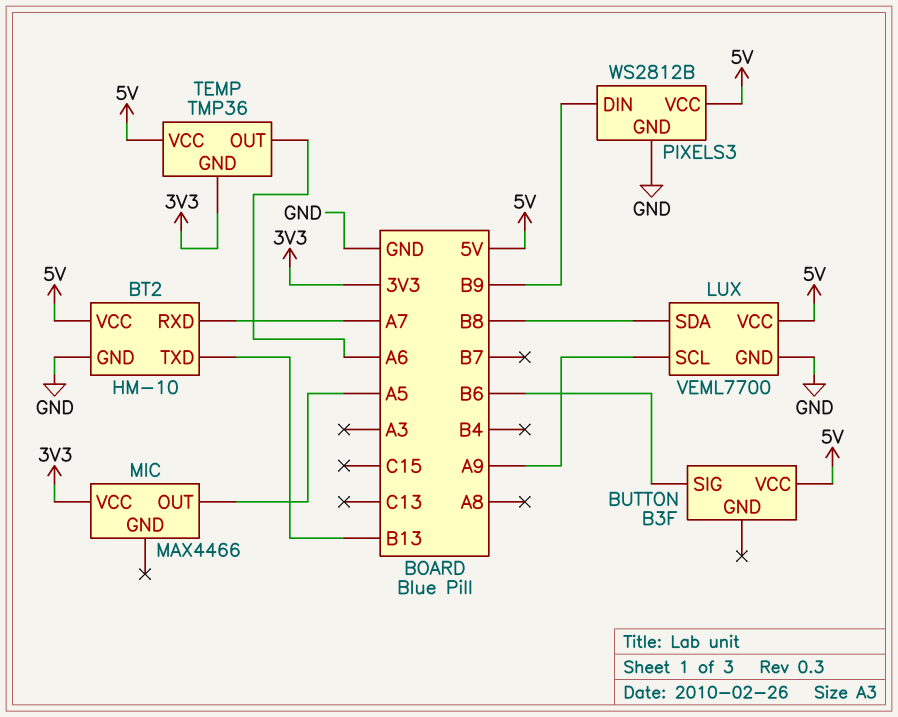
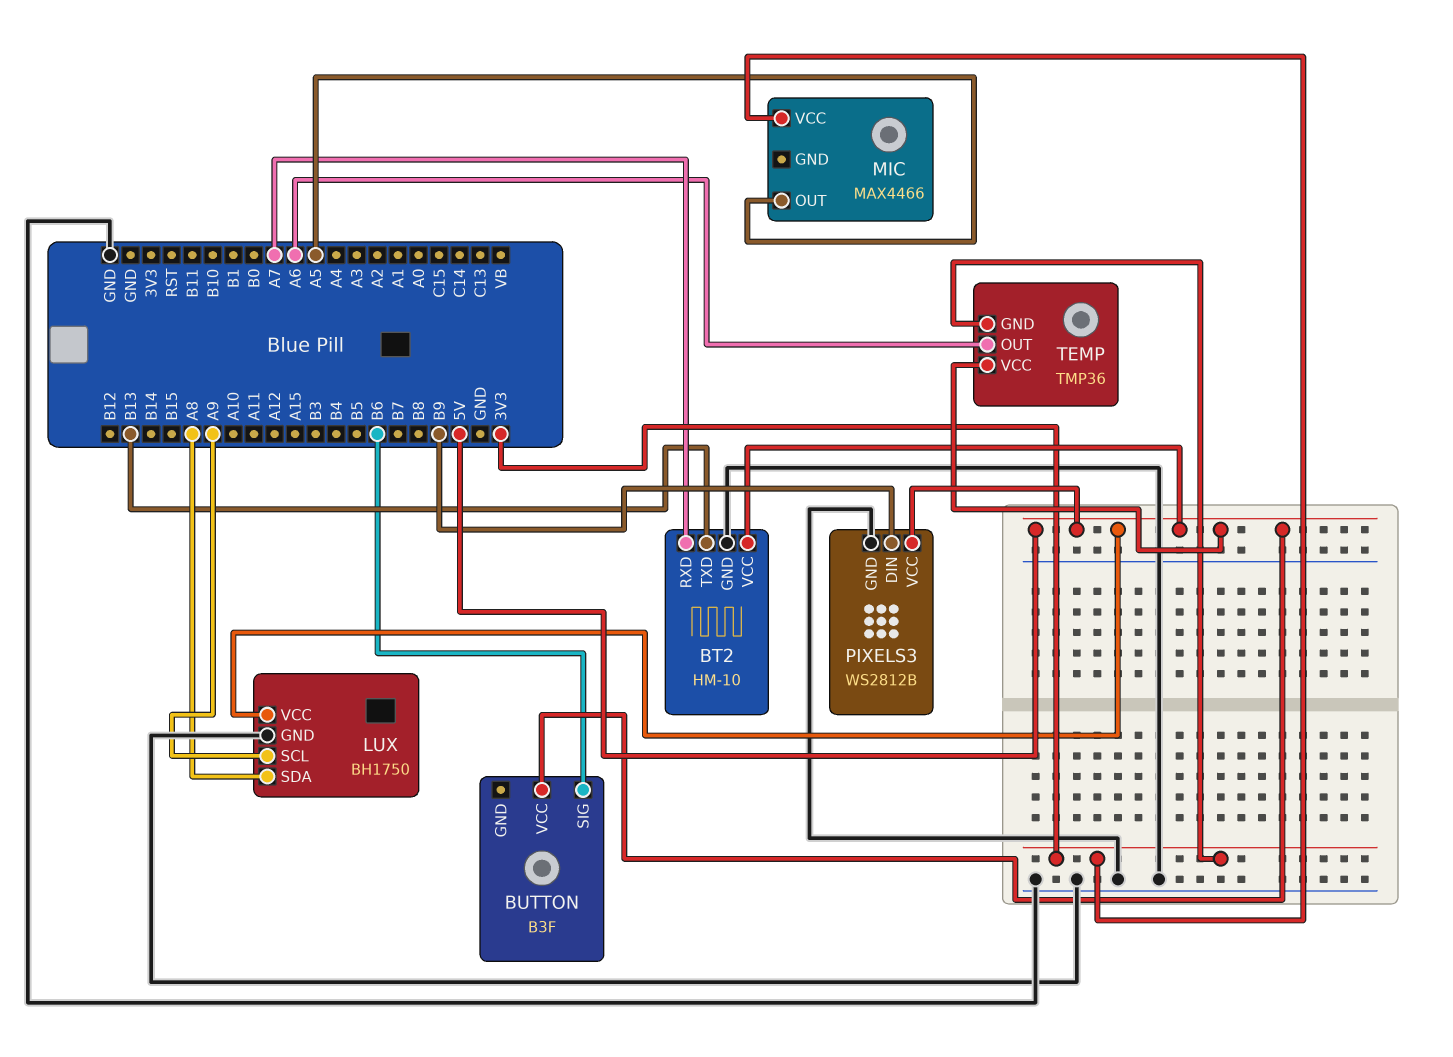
LUX: VEML7700 -> BH1750
LUX pin SDA: B8 -> A8

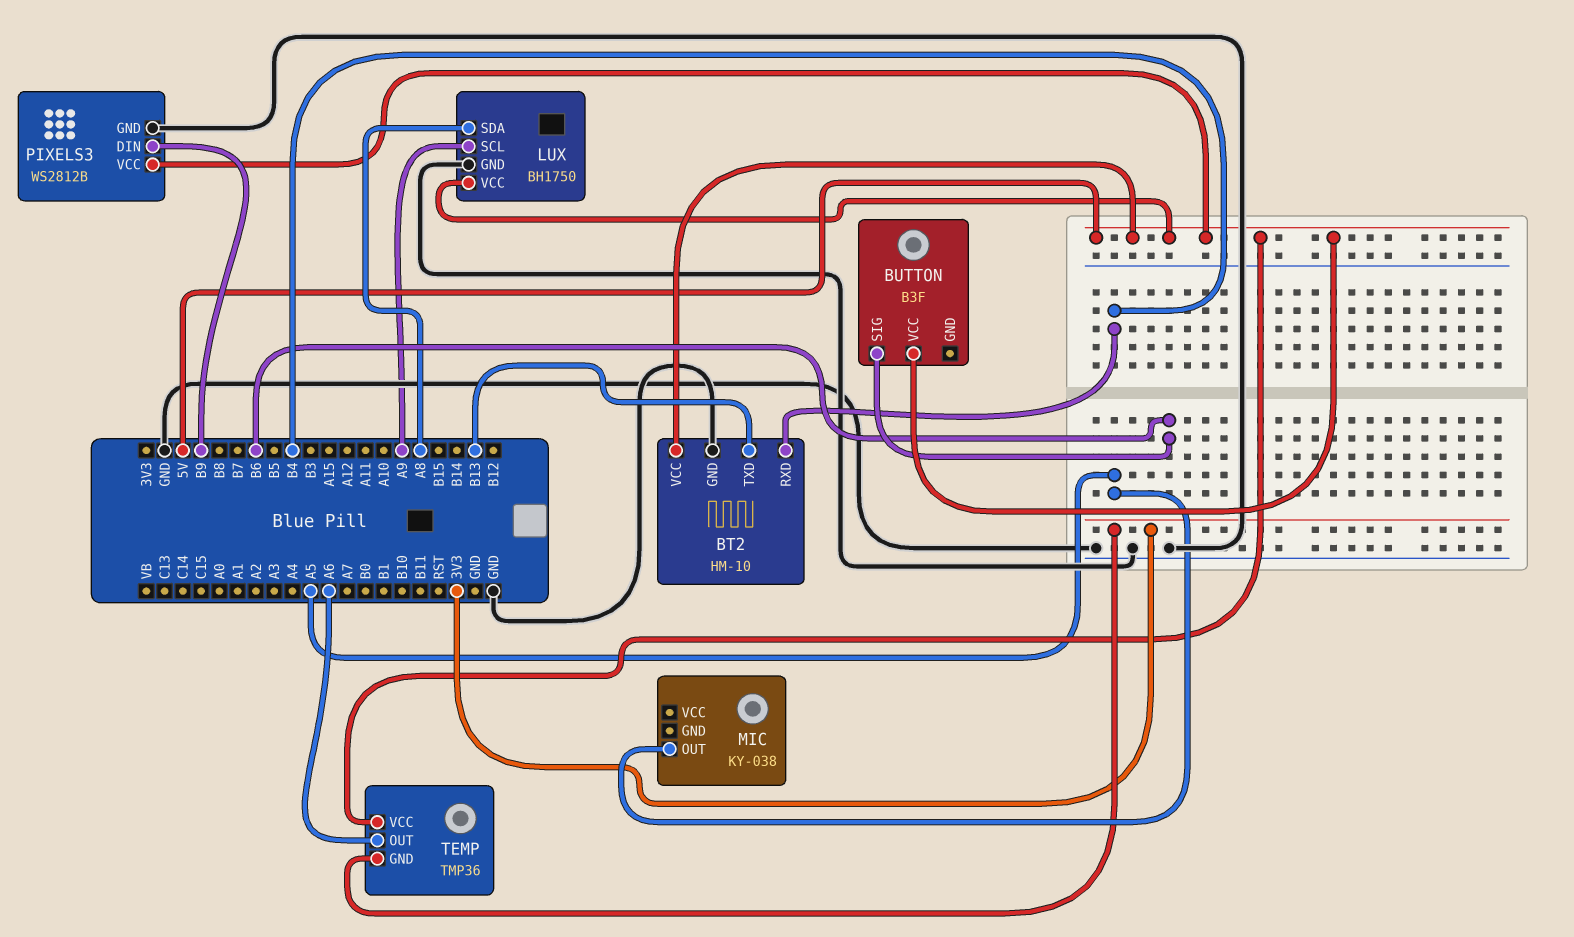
BT2 pin RXD: A7 -> B4
MIC: MAX4466 -> KY-038
MIC pin VCC: 3V3 -> none

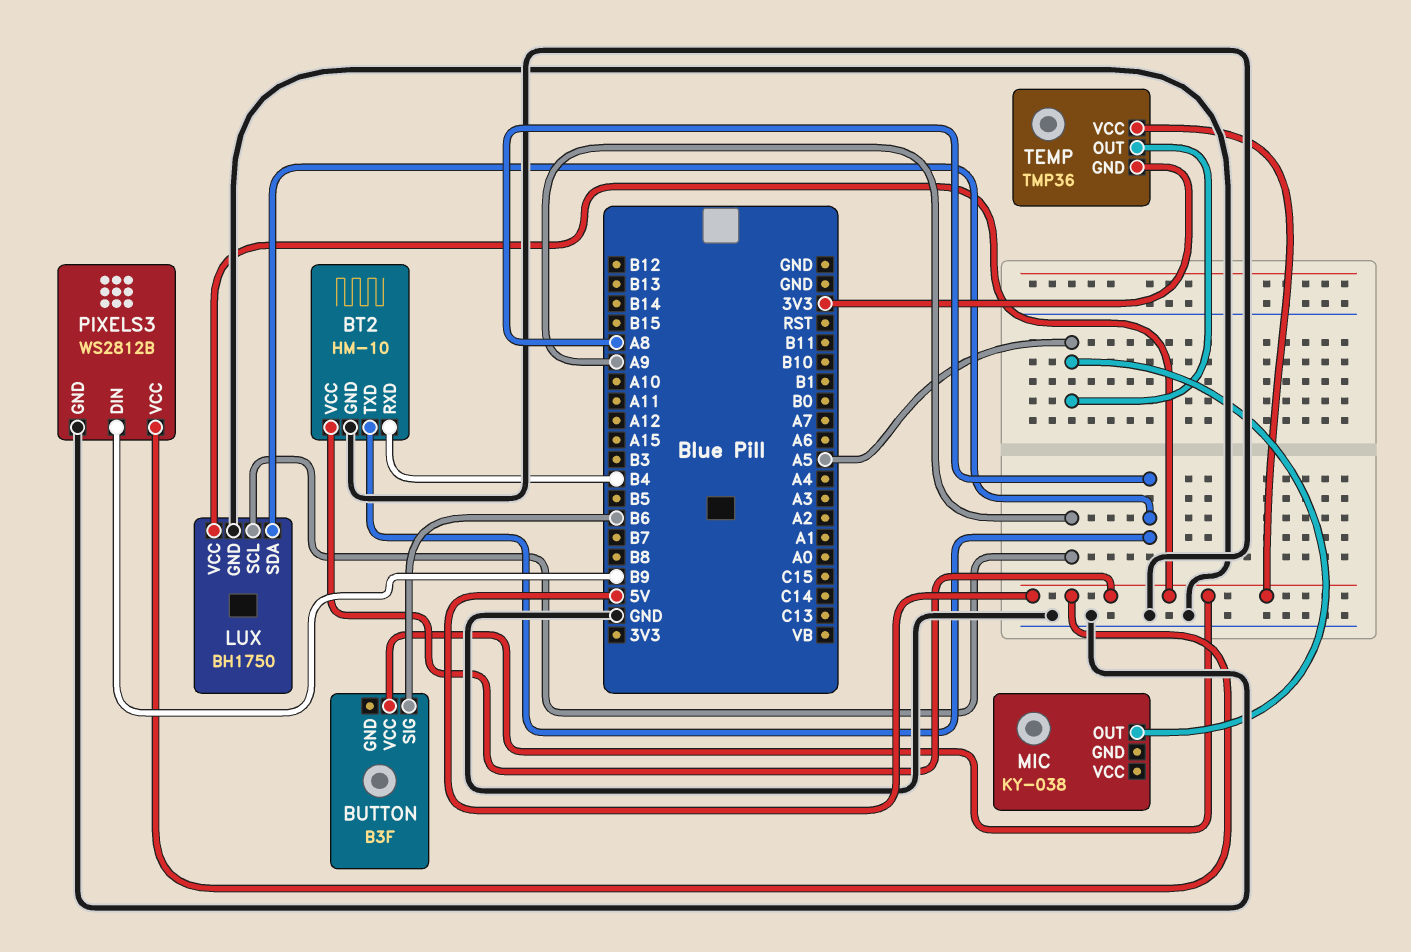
BT2 pin TXD: B13 -> A8
TEMP pin OUT: A6 -> A5

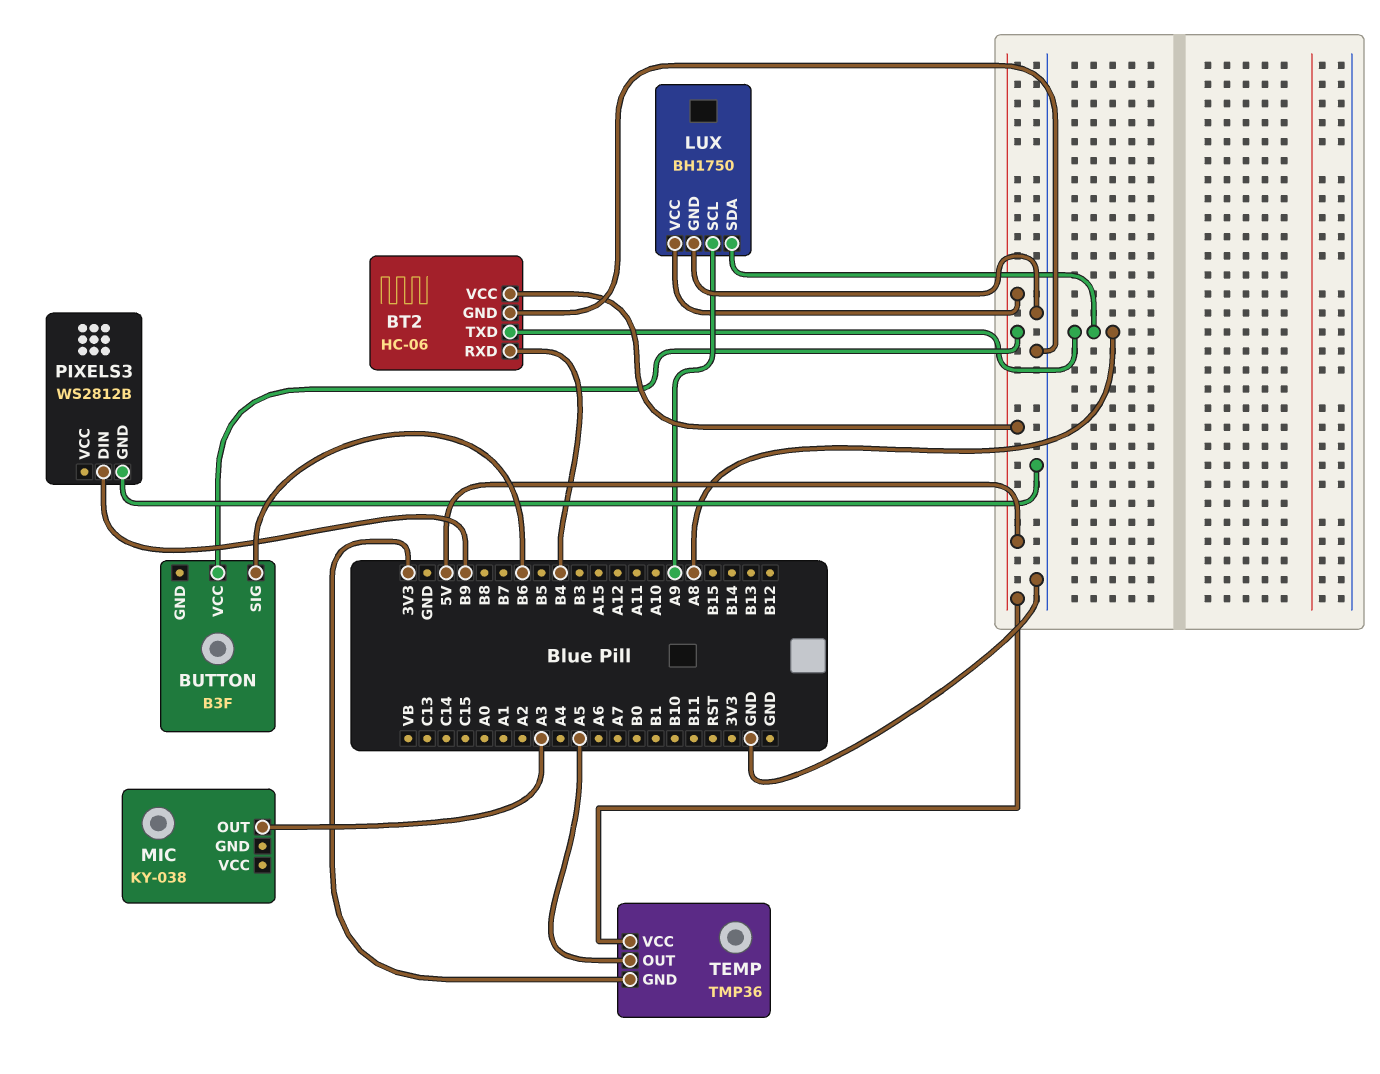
BT2: HM-10 -> HC-06
MIC pin OUT: A5 -> A3
PIXELS3 pin VCC: 5V -> none

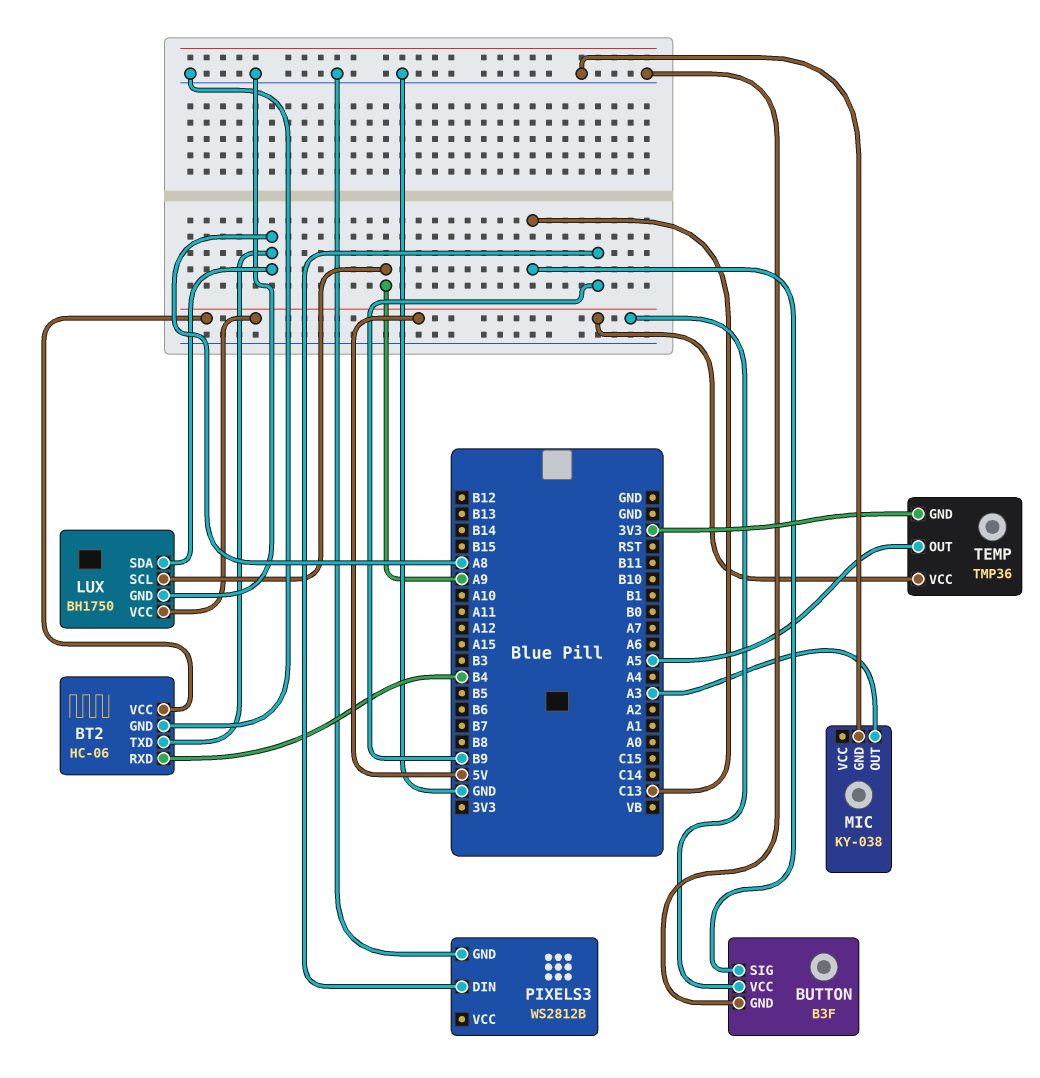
BUTTON pin GND: none -> GND
BUTTON pin SIG: B6 -> C13
MIC pin GND: none -> GND

